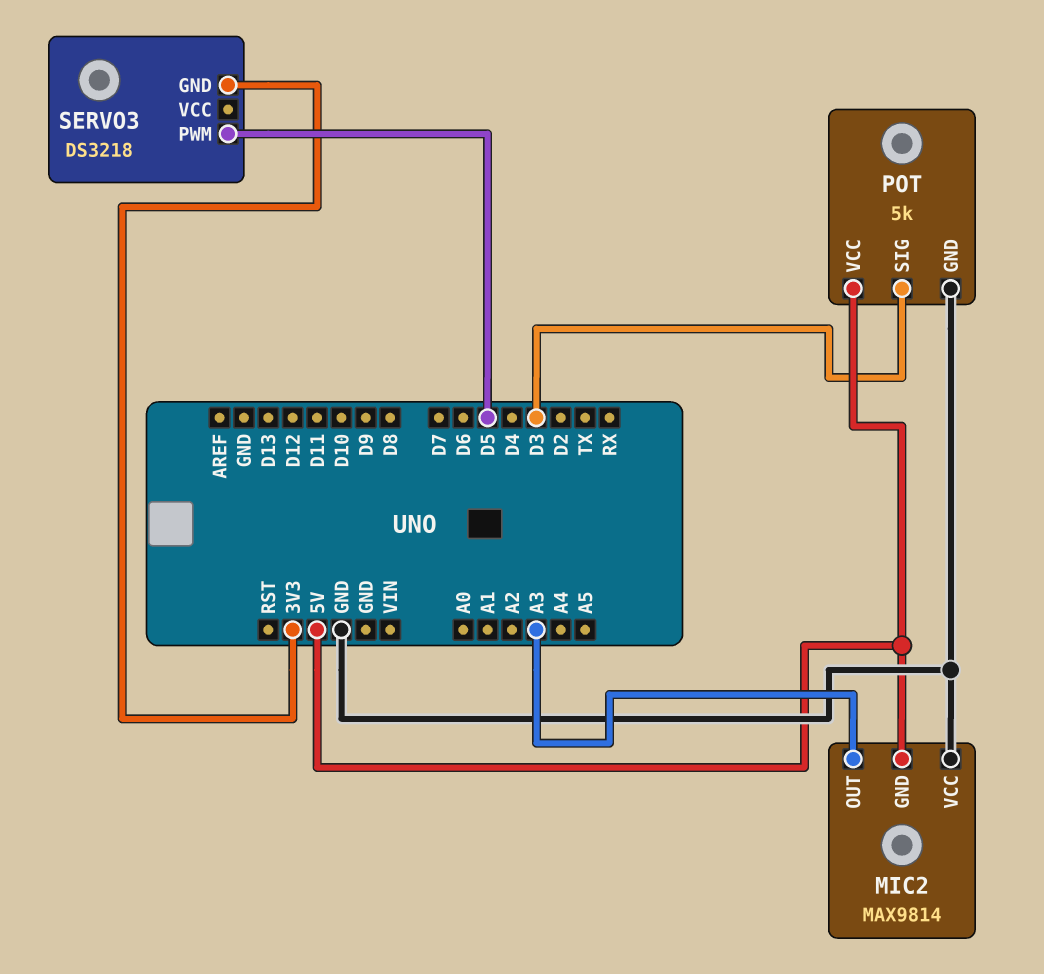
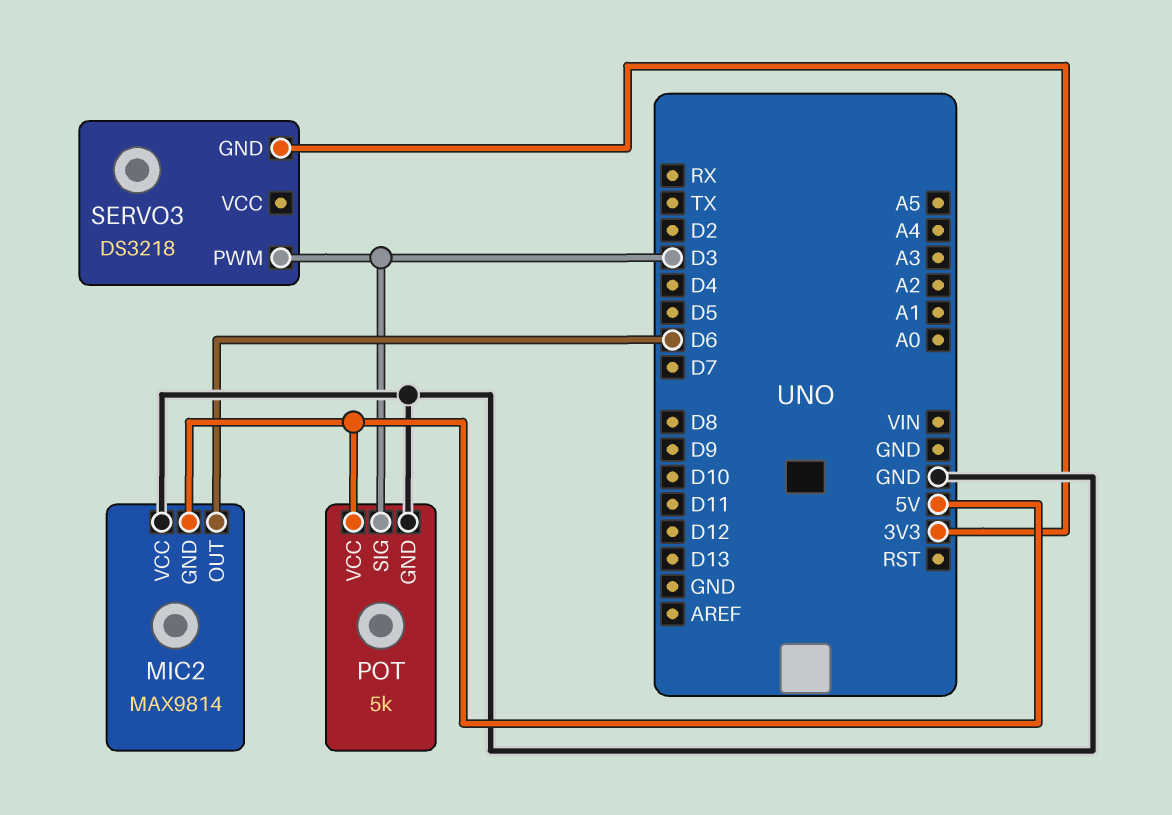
MIC2 pin OUT: A3 -> D6
SERVO3 pin PWM: D5 -> D3

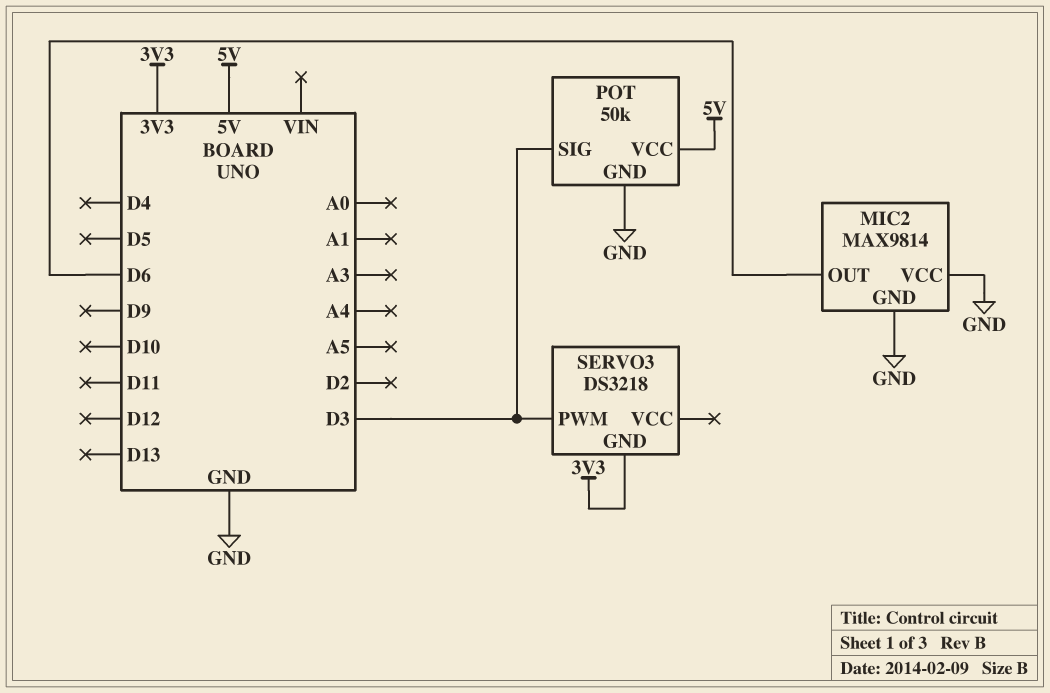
MIC2 pin GND: 5V -> GND
POT: 5k -> 50k

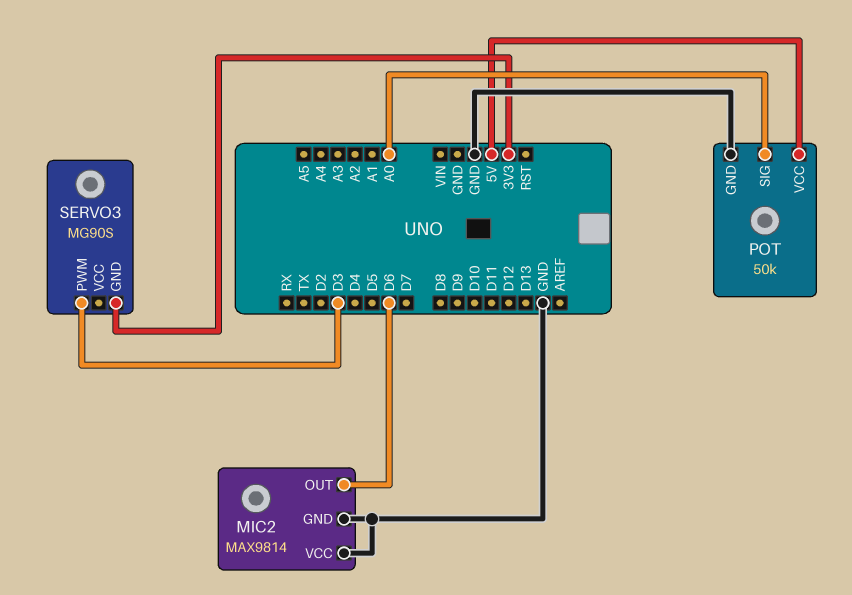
POT pin SIG: D3 -> A0
SERVO3: DS3218 -> MG90S

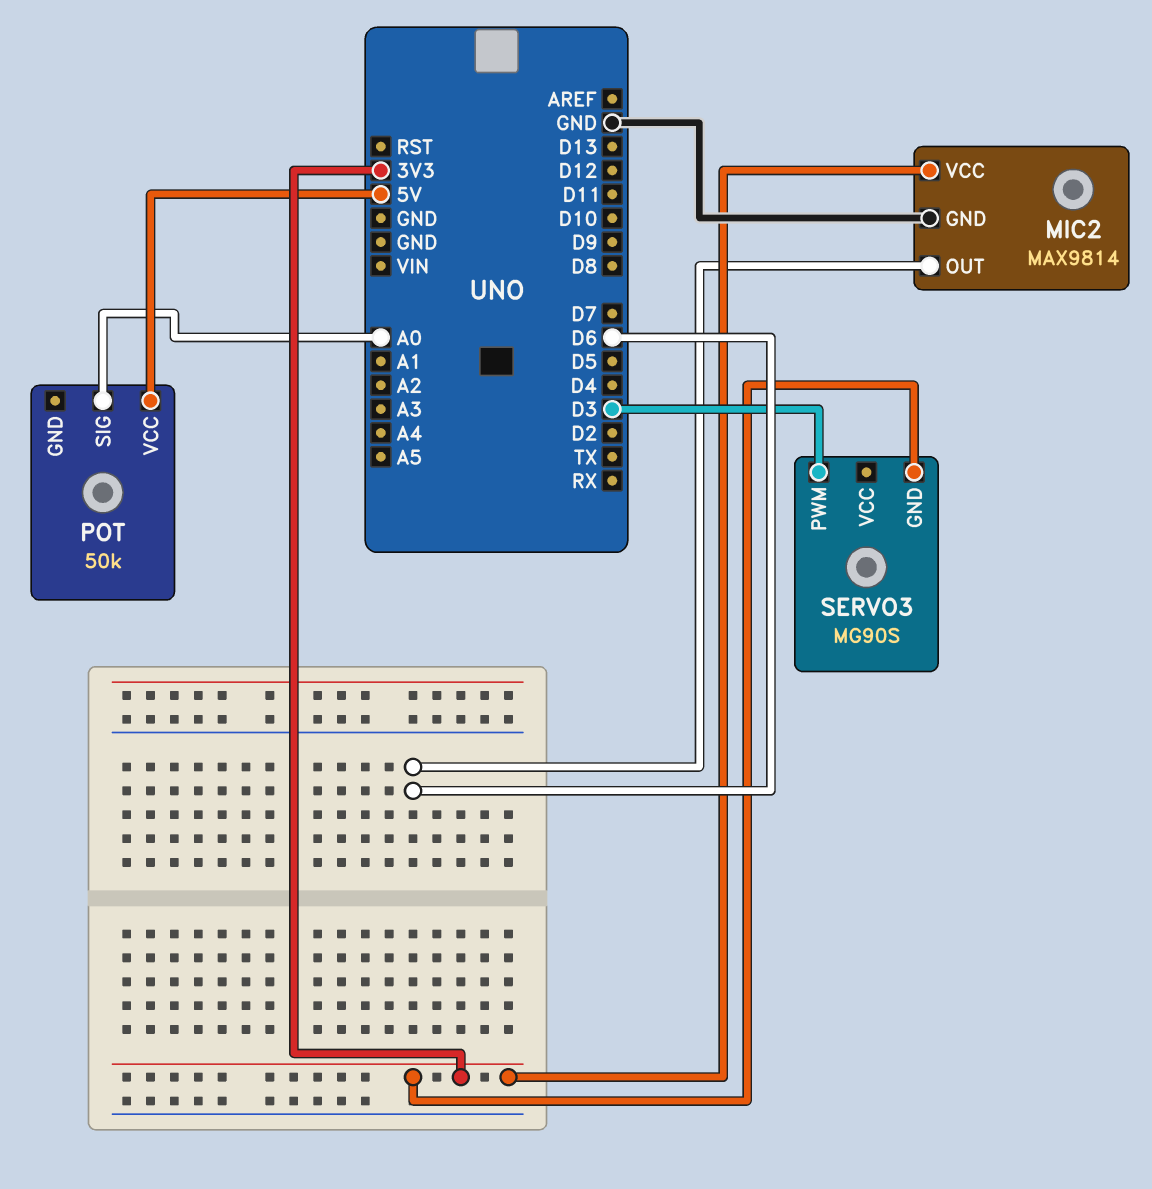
MIC2 pin VCC: GND -> 3V3
POT pin GND: GND -> none

